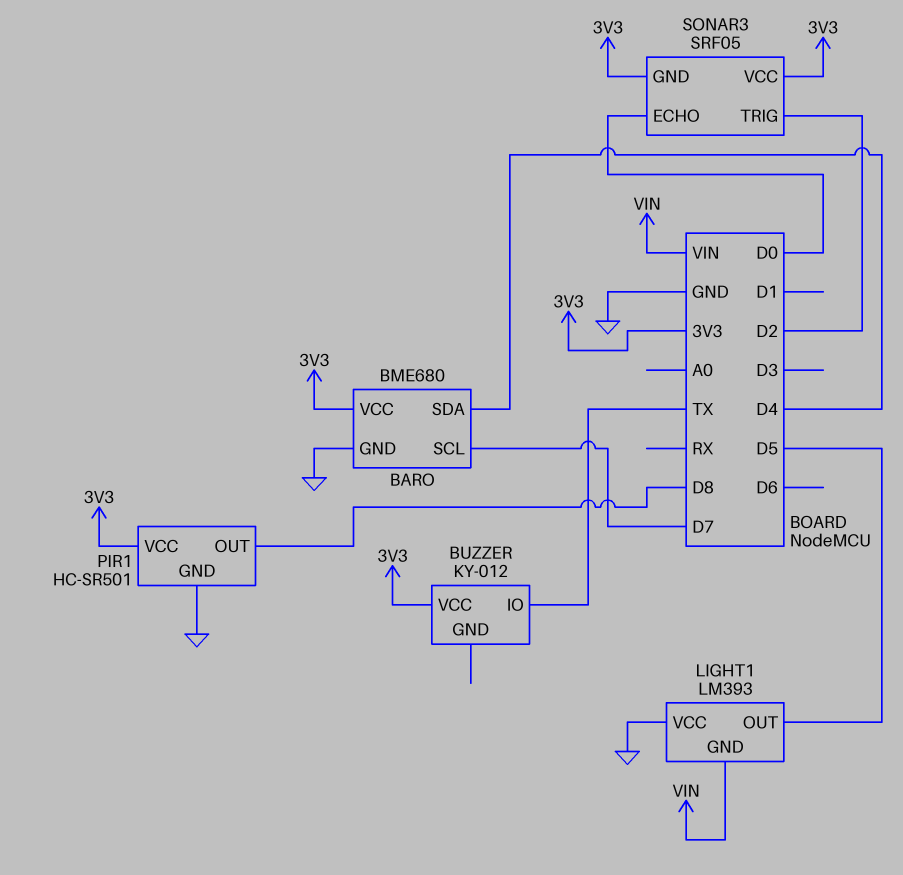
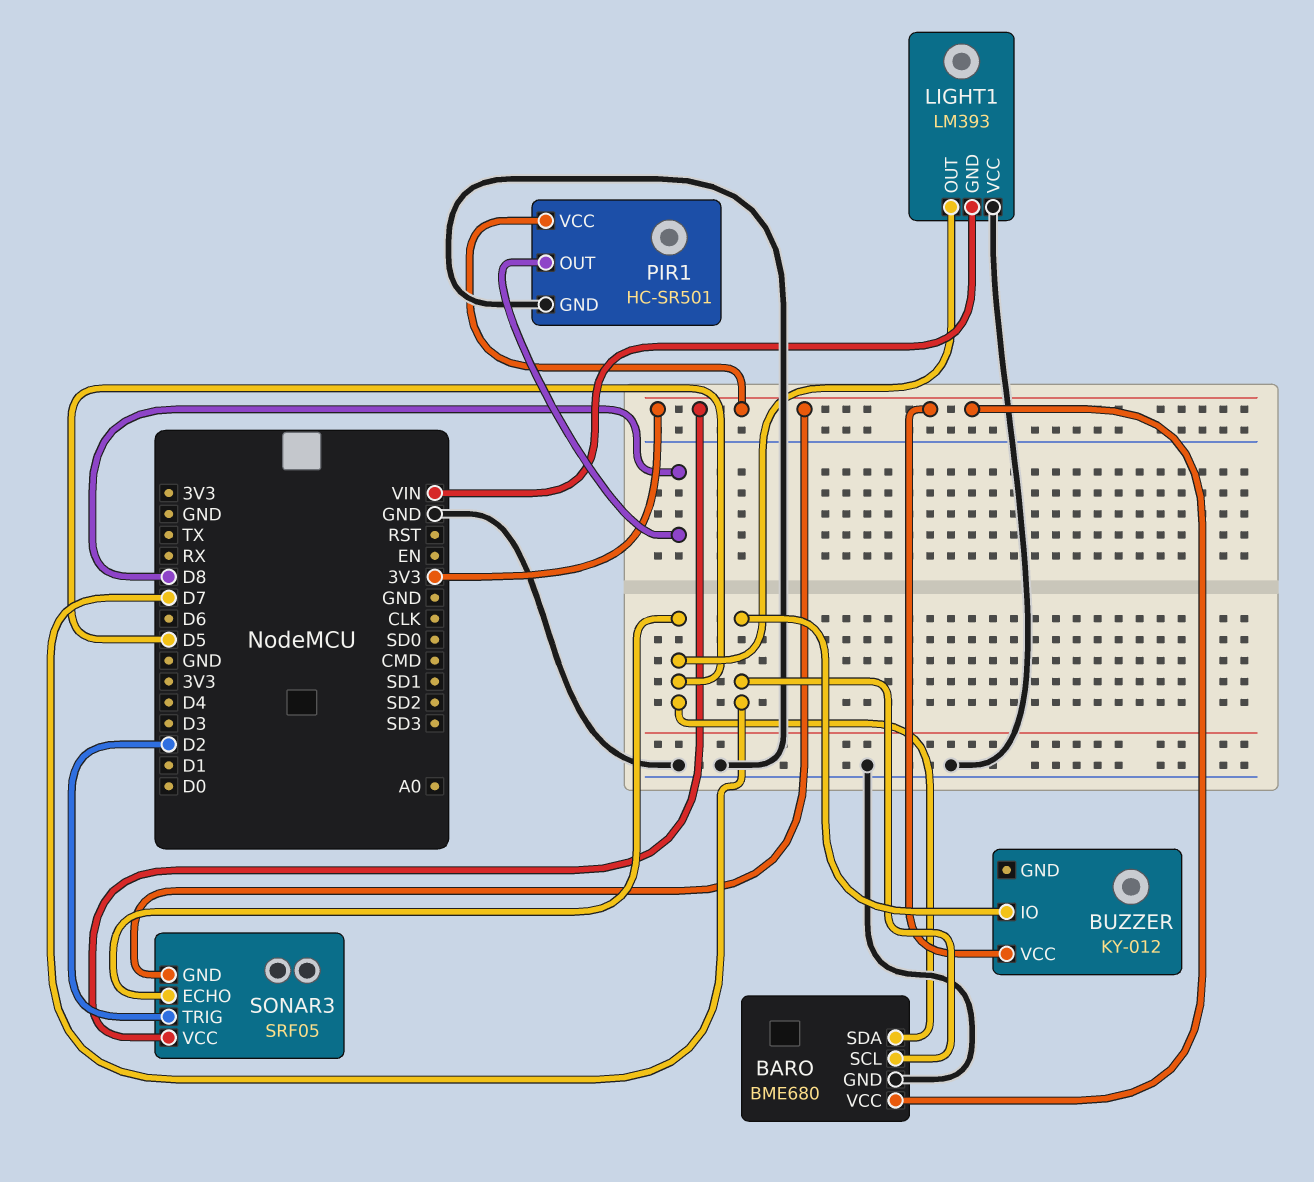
BARO pin SDA: D4 -> D5
BUZZER pin IO: TX -> D7
SONAR3 pin ECHO: D0 -> D5

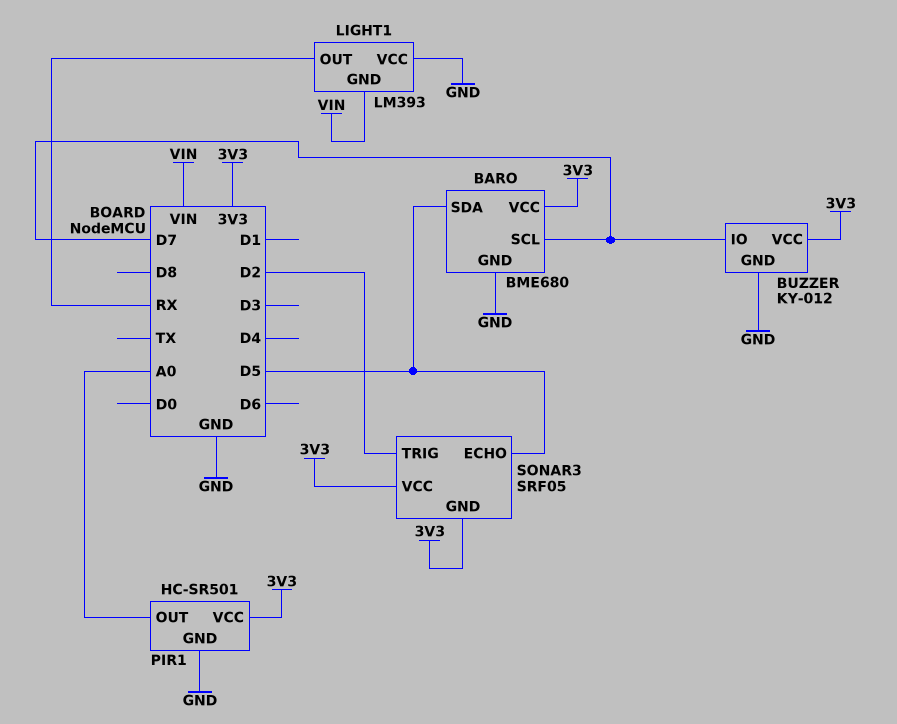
BUZZER pin GND: none -> GND
LIGHT1 pin OUT: D5 -> RX
PIR1 pin OUT: D8 -> A0

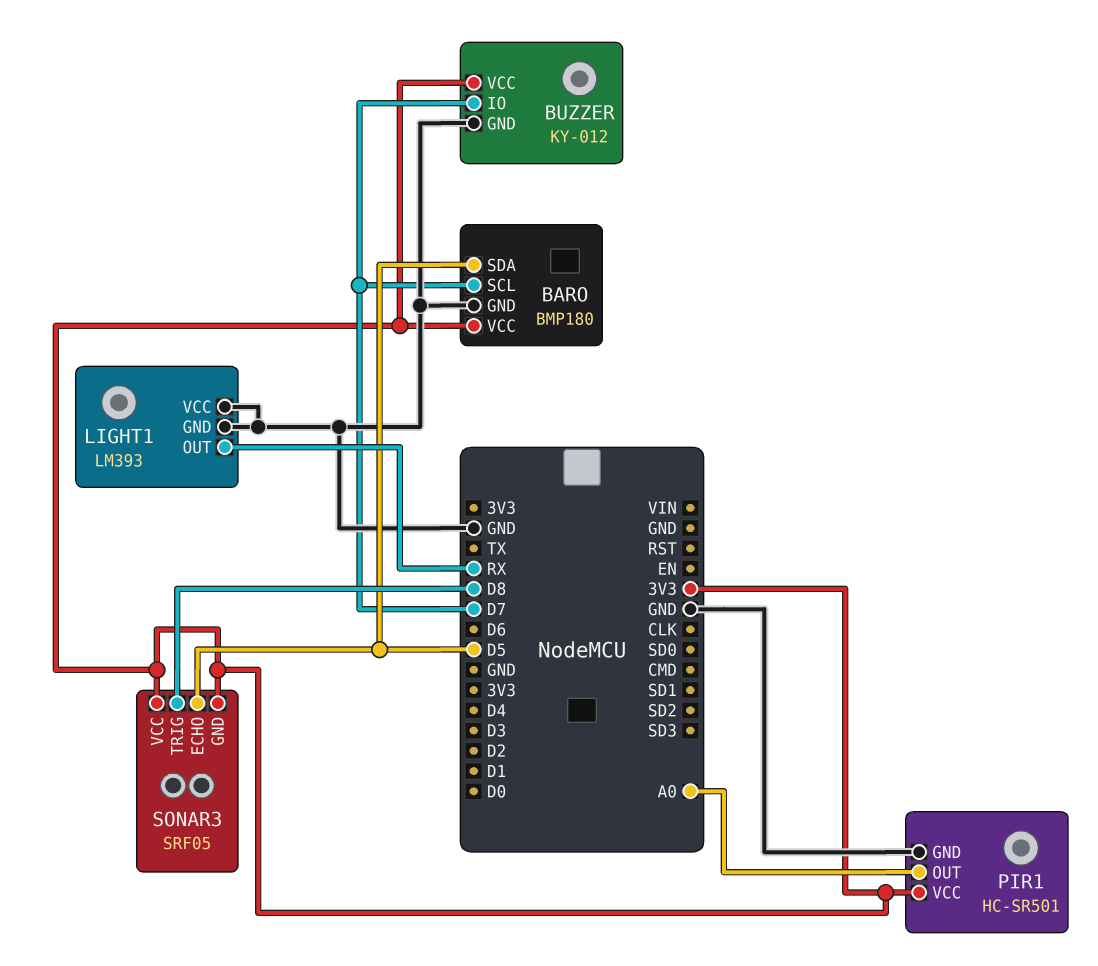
BARO: BME680 -> BMP180
LIGHT1 pin GND: VIN -> GND
SONAR3 pin TRIG: D2 -> D8

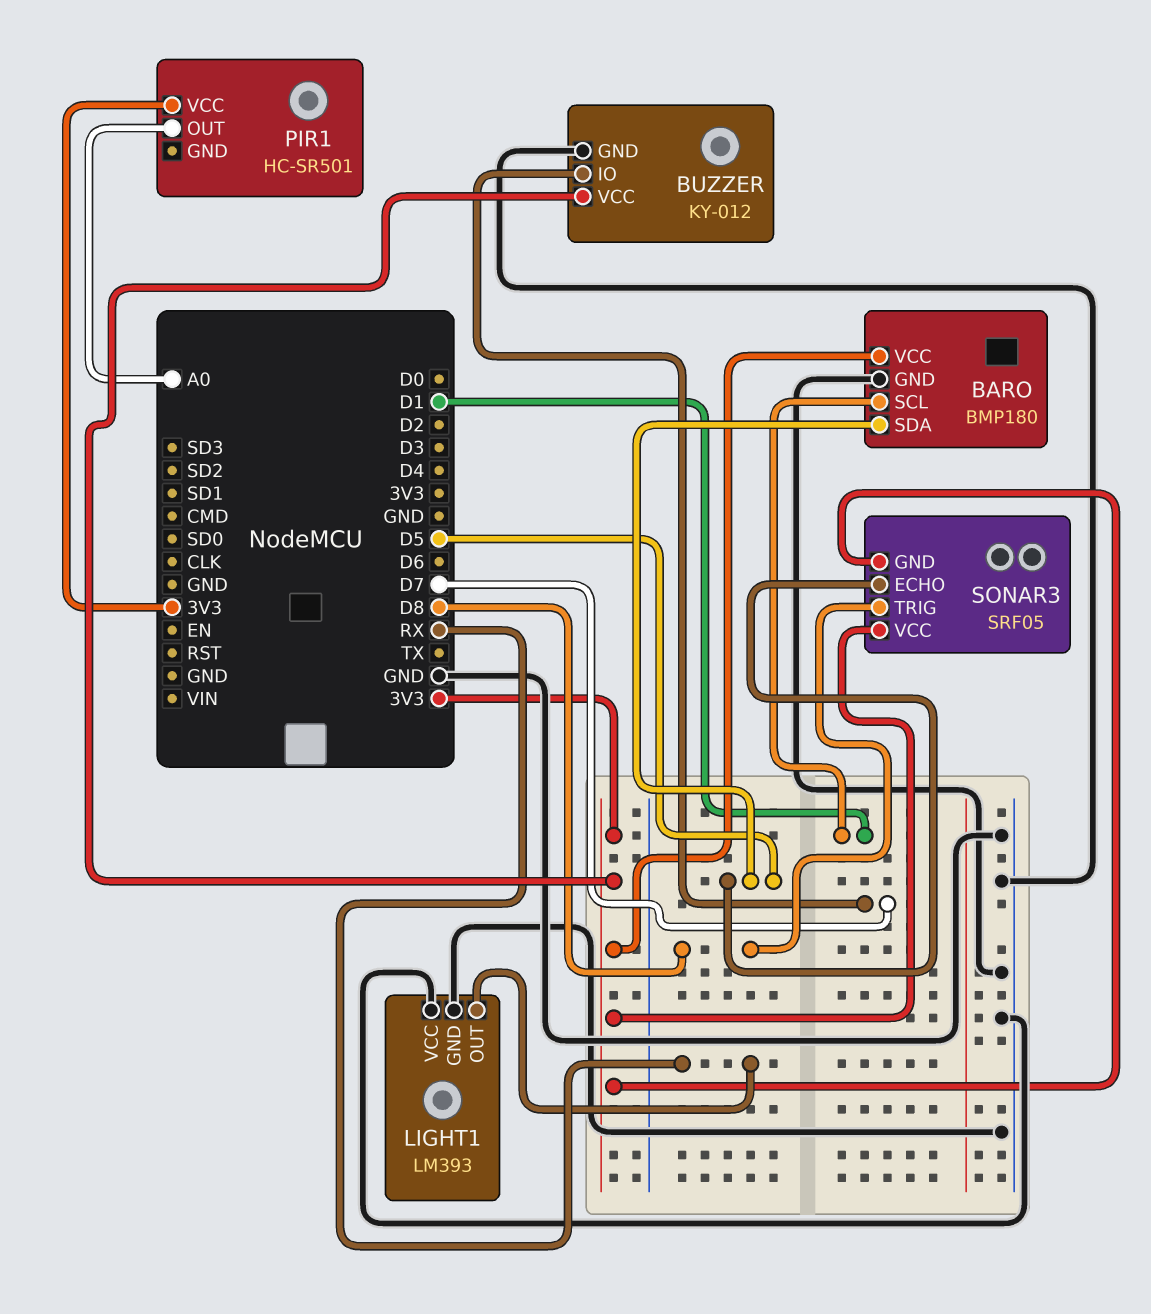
BARO pin SCL: D7 -> D1
PIR1 pin GND: GND -> none

